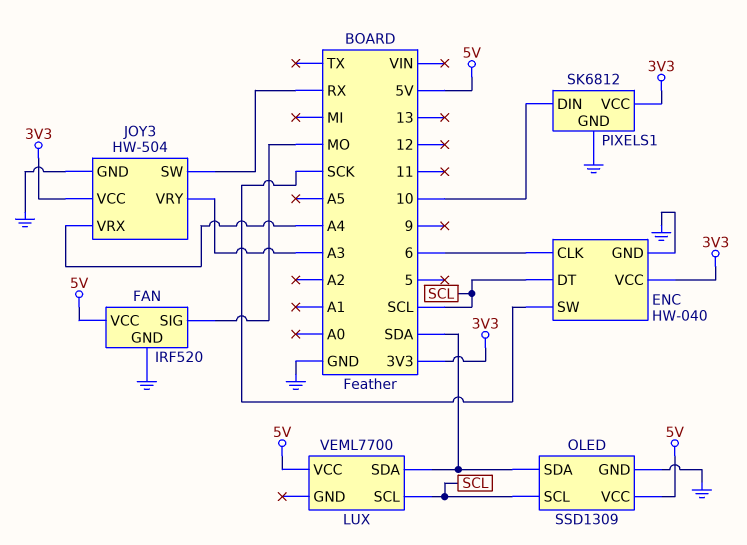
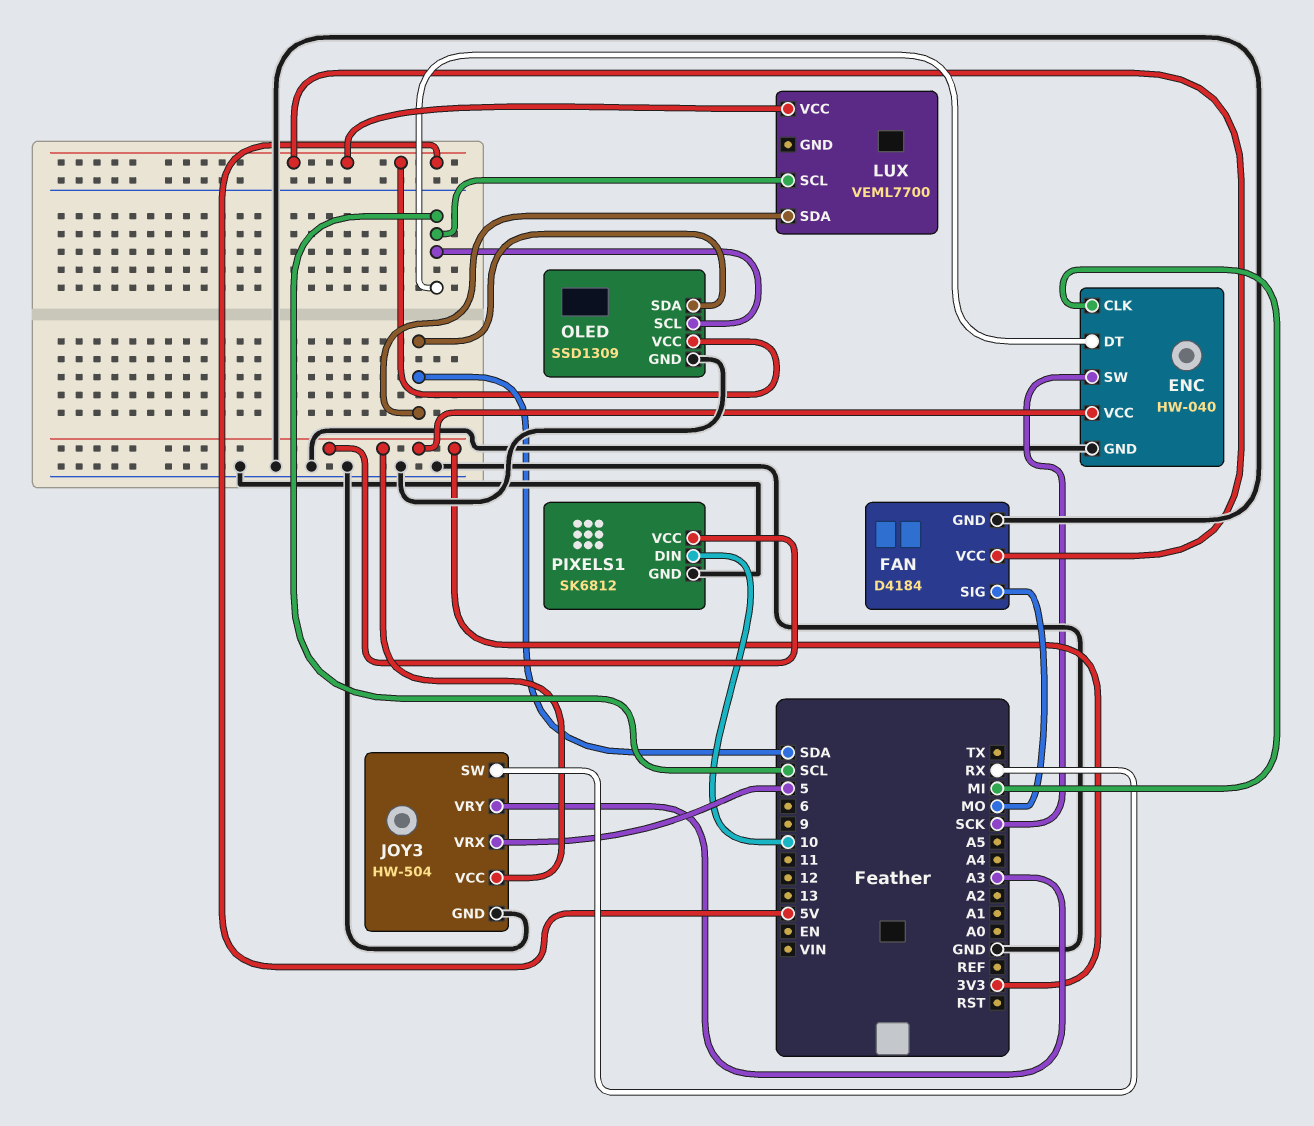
ENC pin CLK: 6 -> MI
FAN: IRF520 -> D4184
JOY3 pin VRX: A4 -> 5

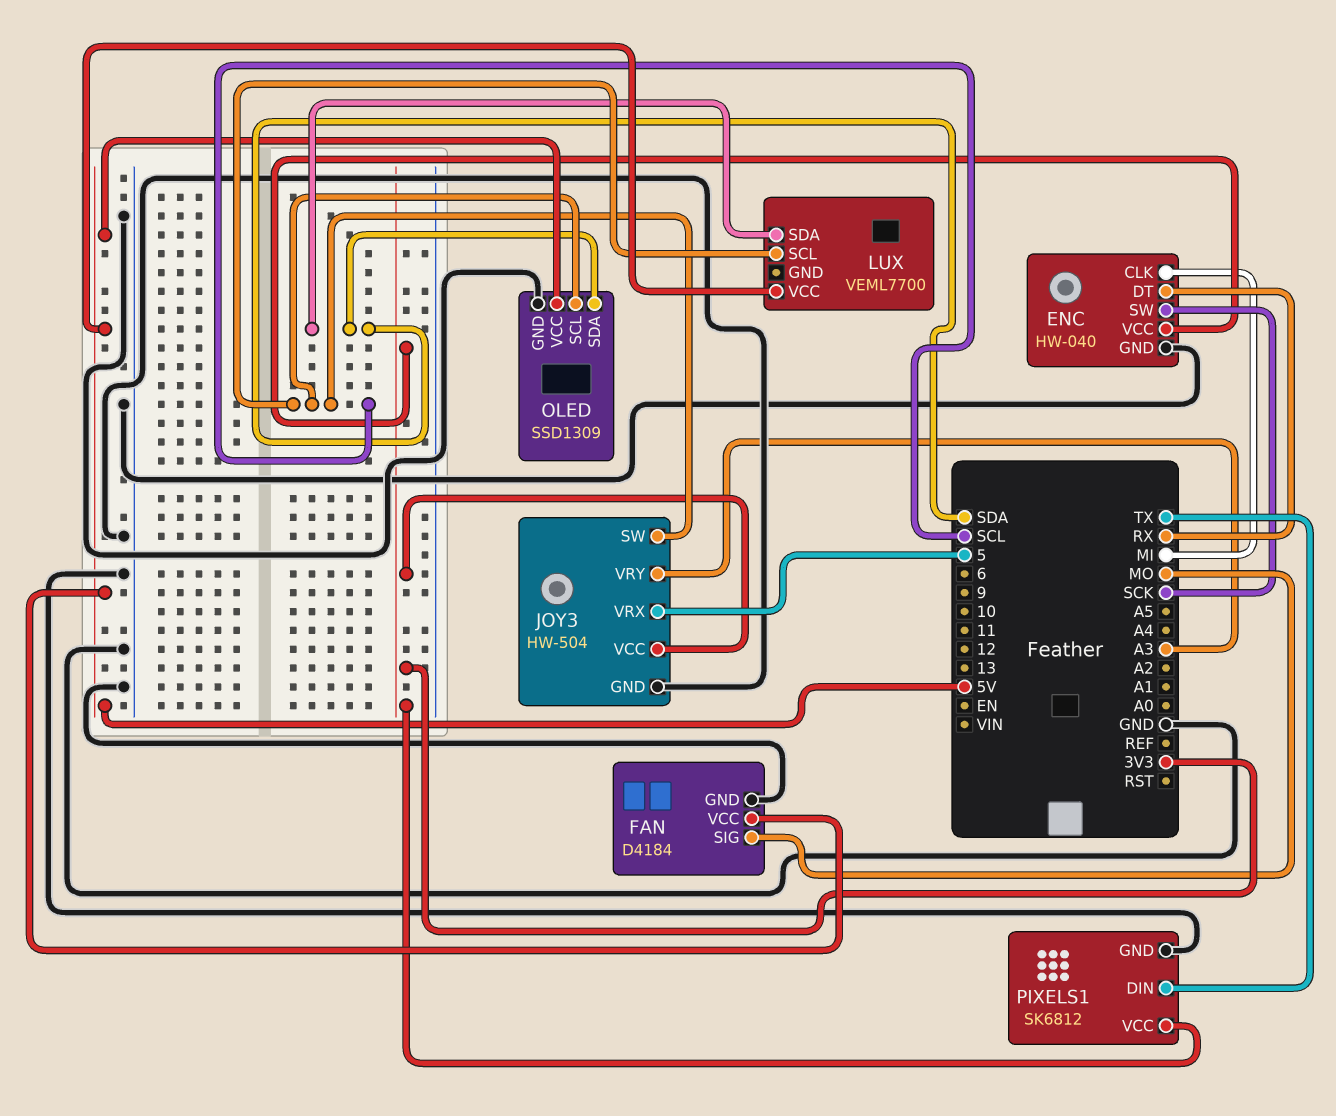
ENC pin DT: SCL -> RX
JOY3 pin SW: RX -> SCL
PIXELS1 pin DIN: 10 -> TX

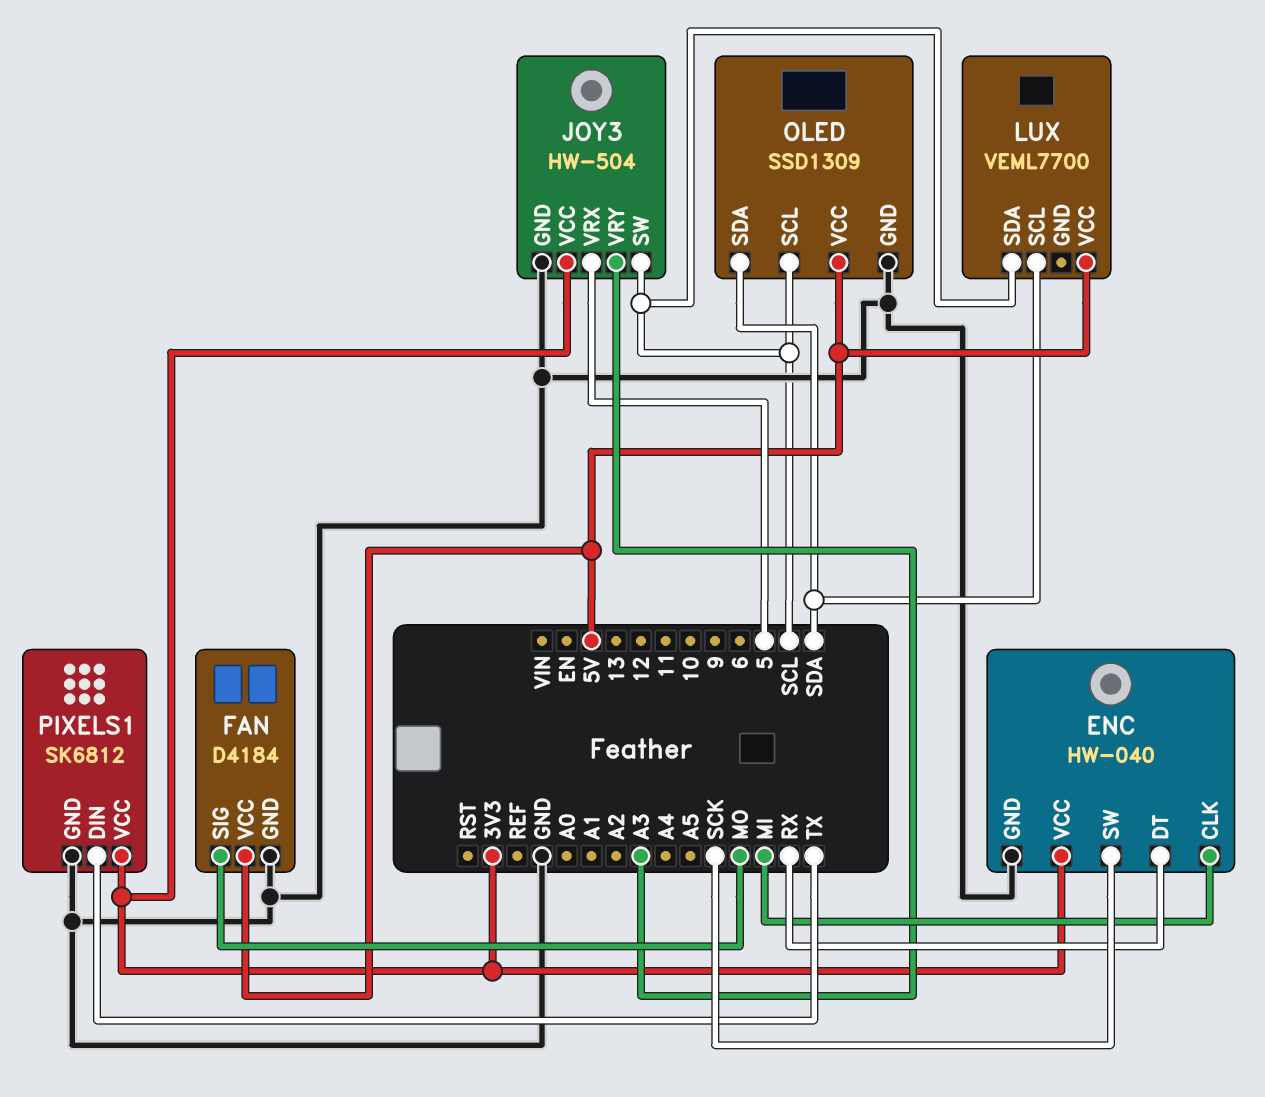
LUX pin SCL: SCL -> SDA
LUX pin SDA: SDA -> SCL

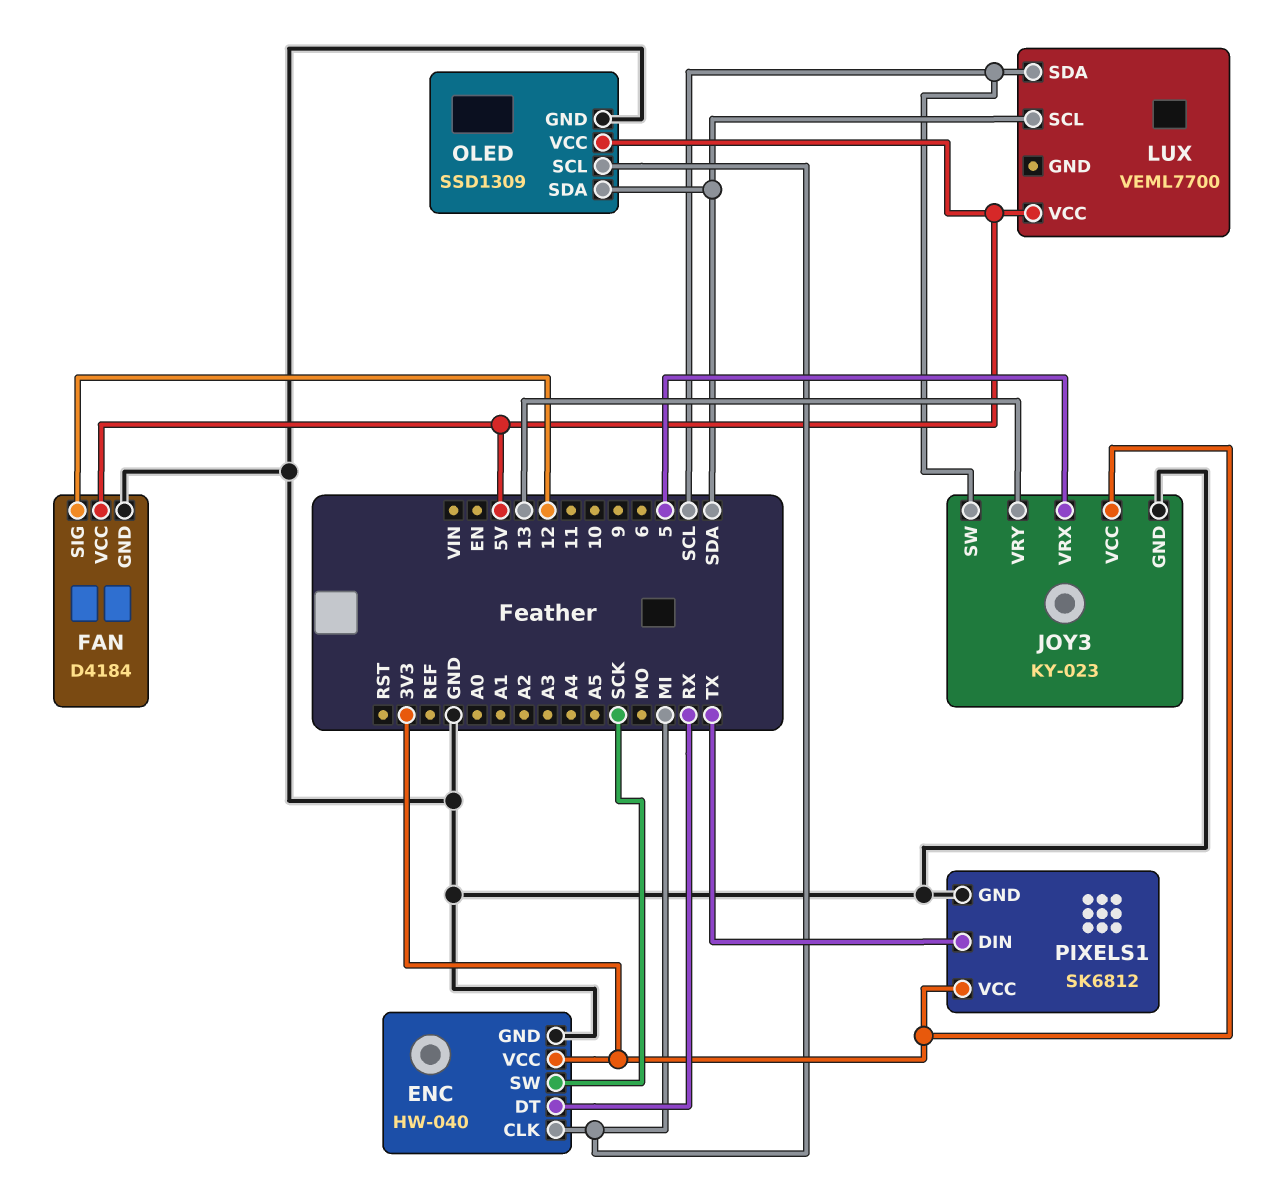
FAN pin SIG: MO -> 12
JOY3: HW-504 -> KY-023
JOY3 pin VRY: A3 -> 13
OLED pin SCL: SCL -> MI

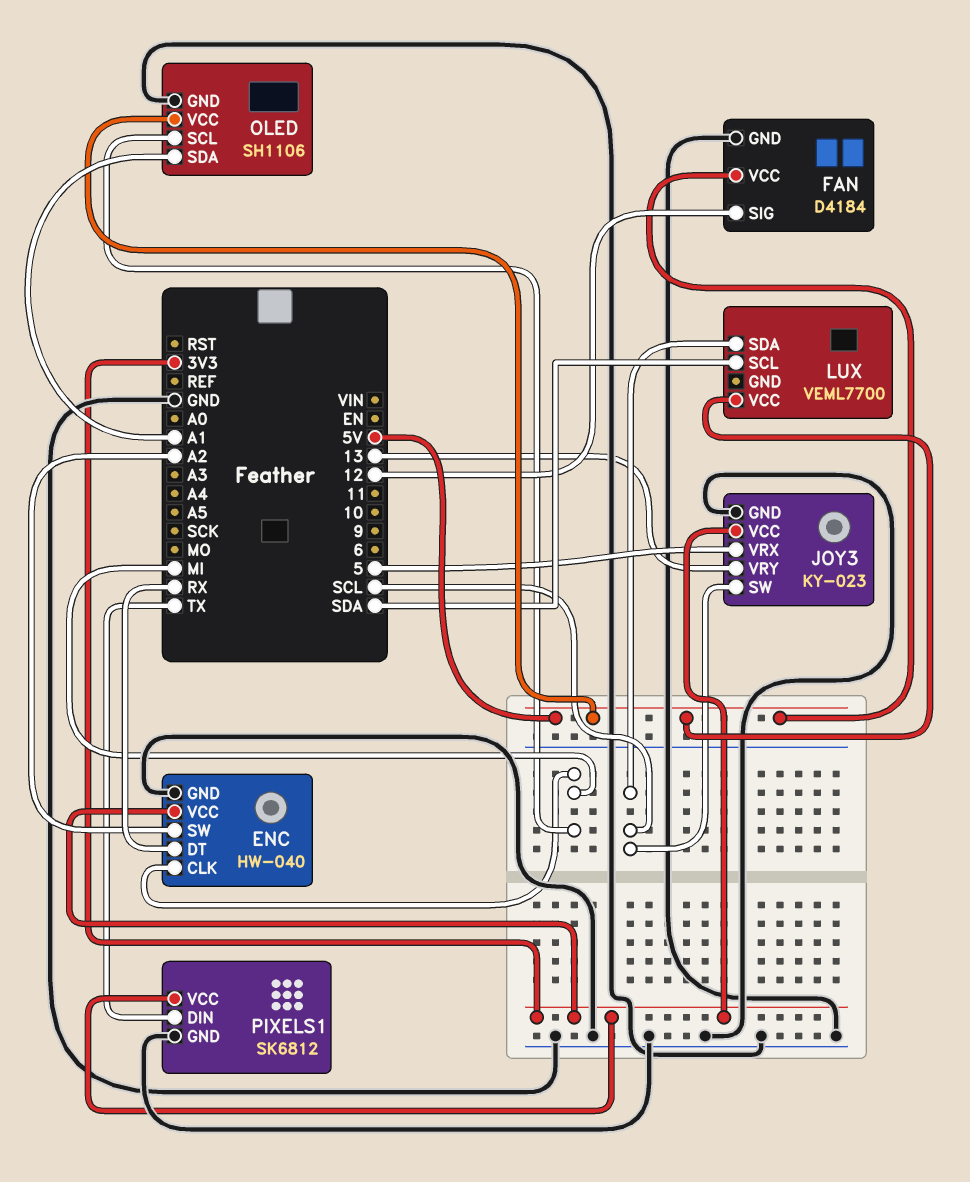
ENC pin SW: SCK -> A2
OLED: SSD1309 -> SH1106
OLED pin SDA: SDA -> A1

